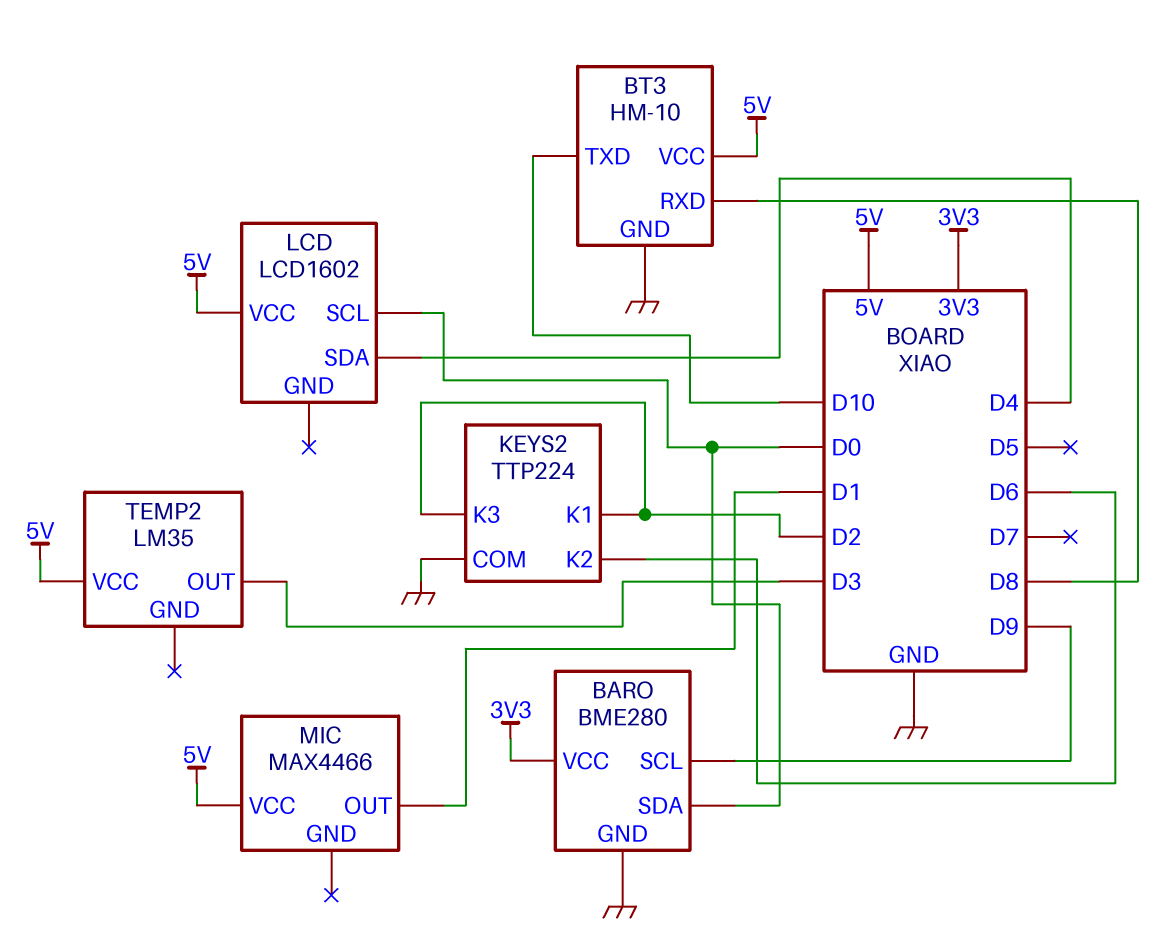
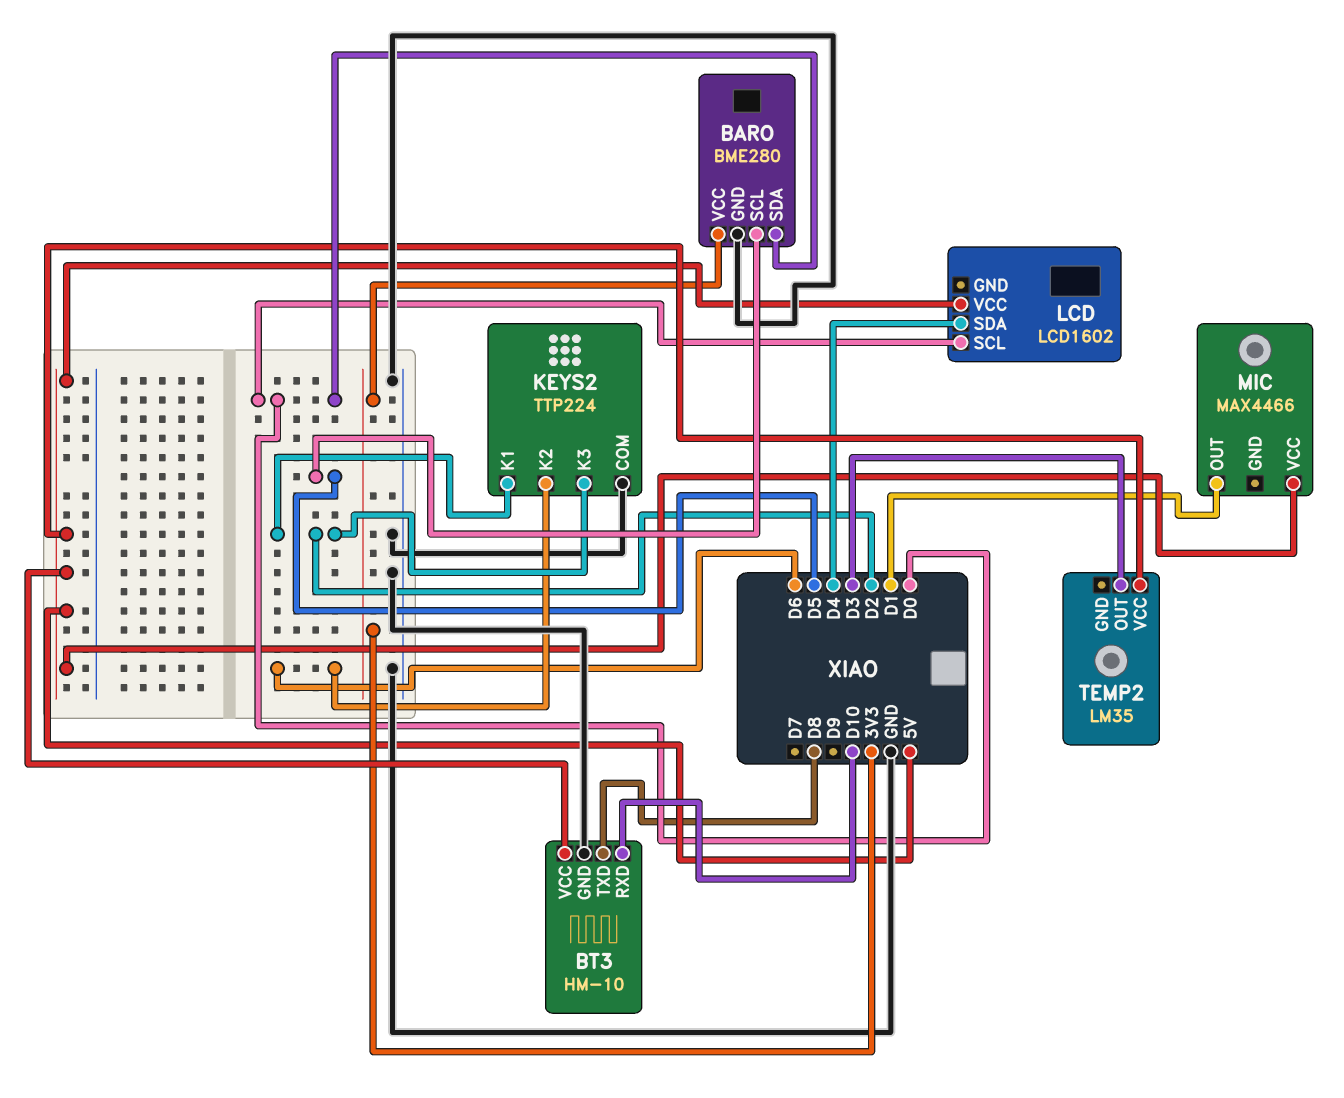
BARO pin SCL: D9 -> D5
BT3 pin RXD: D8 -> D10
BT3 pin TXD: D10 -> D8

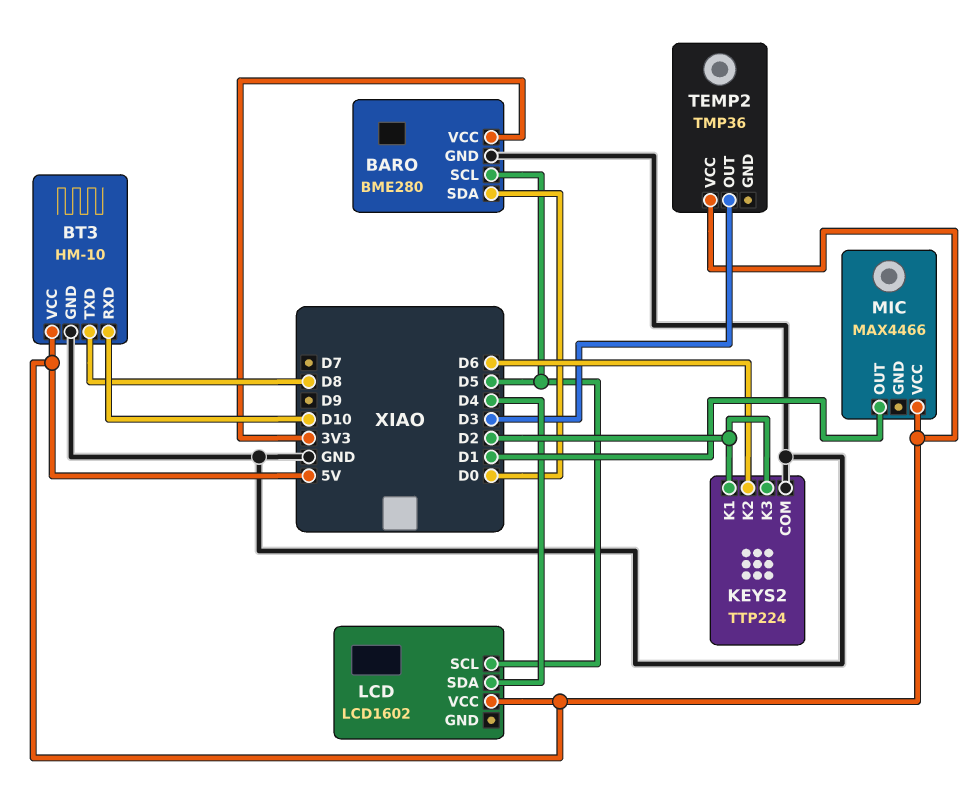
LCD pin SCL: D0 -> D5
TEMP2: LM35 -> TMP36

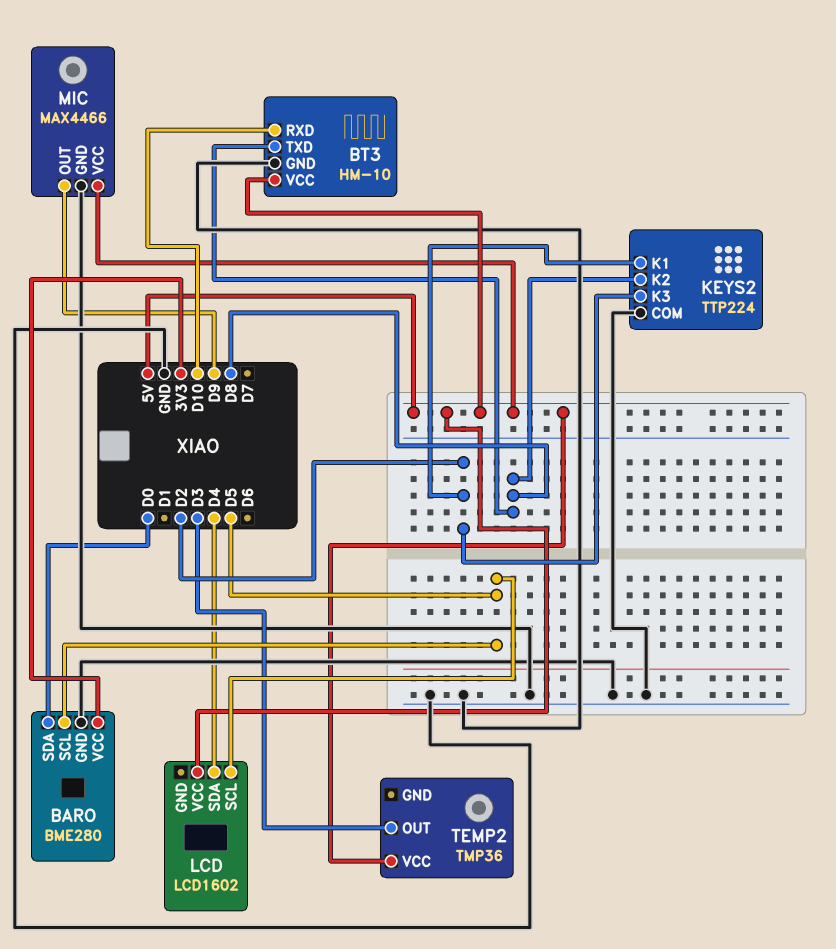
KEYS2 pin K2: D6 -> D8
MIC pin GND: none -> GND
MIC pin OUT: D1 -> D9

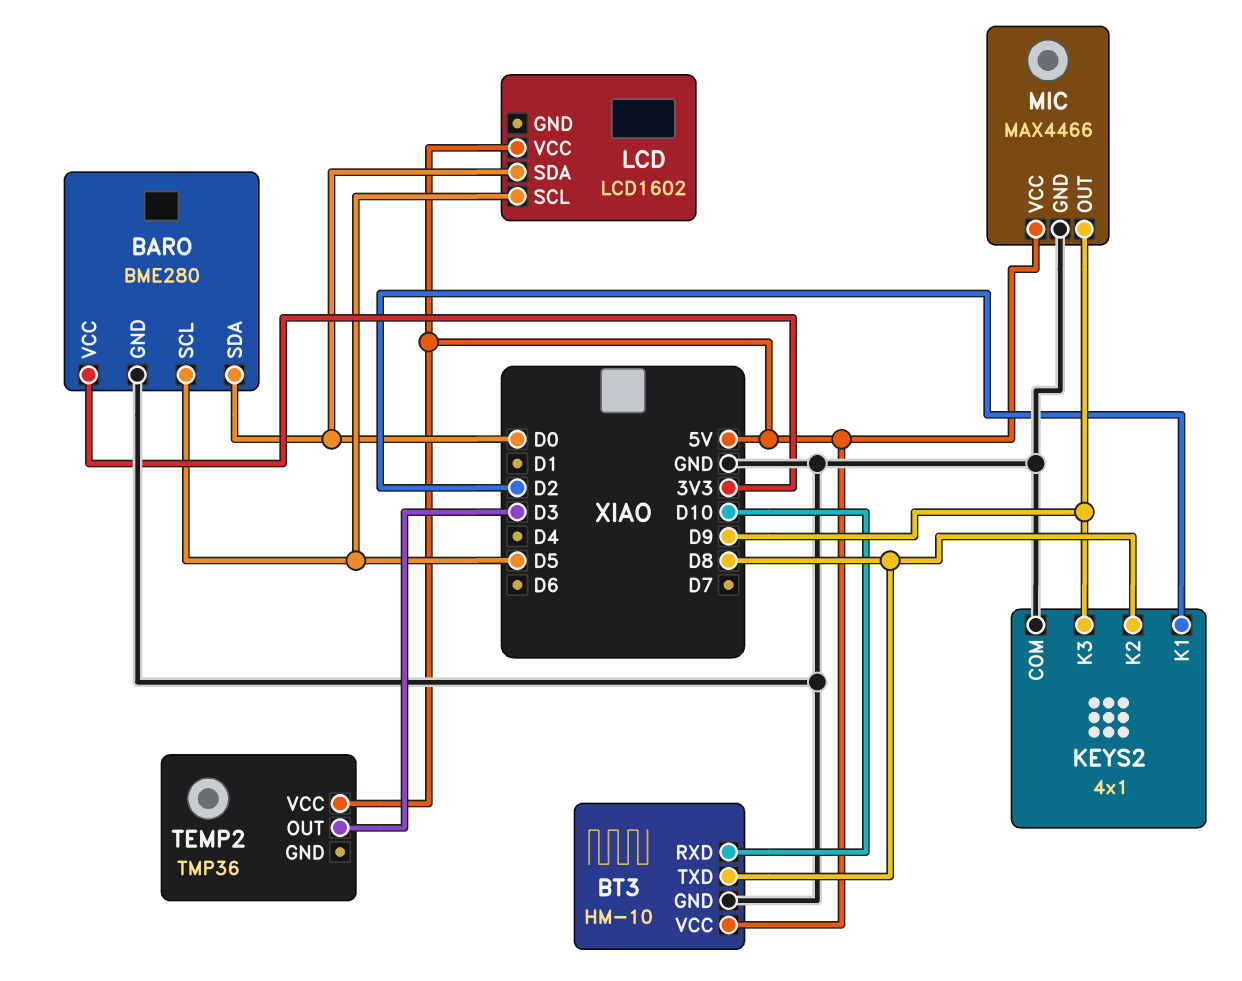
KEYS2: TTP224 -> 4x1
KEYS2 pin K3: D2 -> D9
LCD pin SDA: D4 -> D0

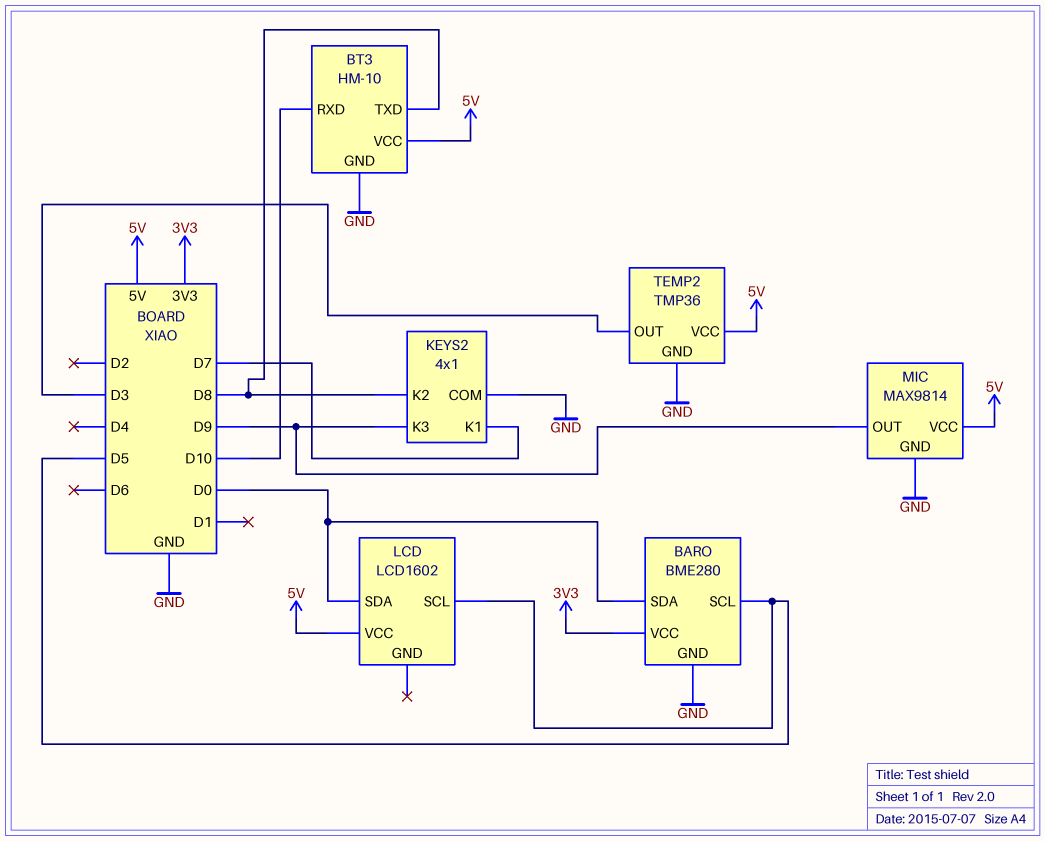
KEYS2 pin K1: D2 -> D7
MIC: MAX4466 -> MAX9814
TEMP2 pin GND: none -> GND

